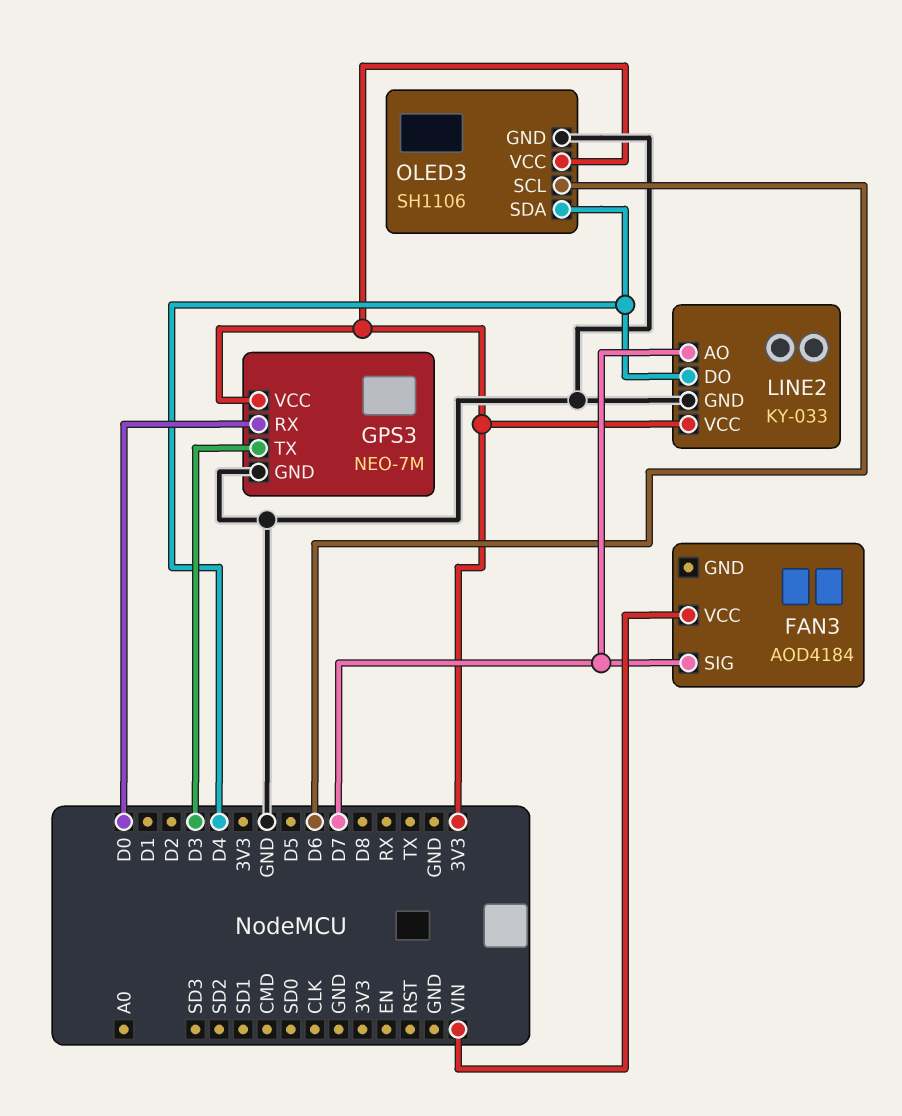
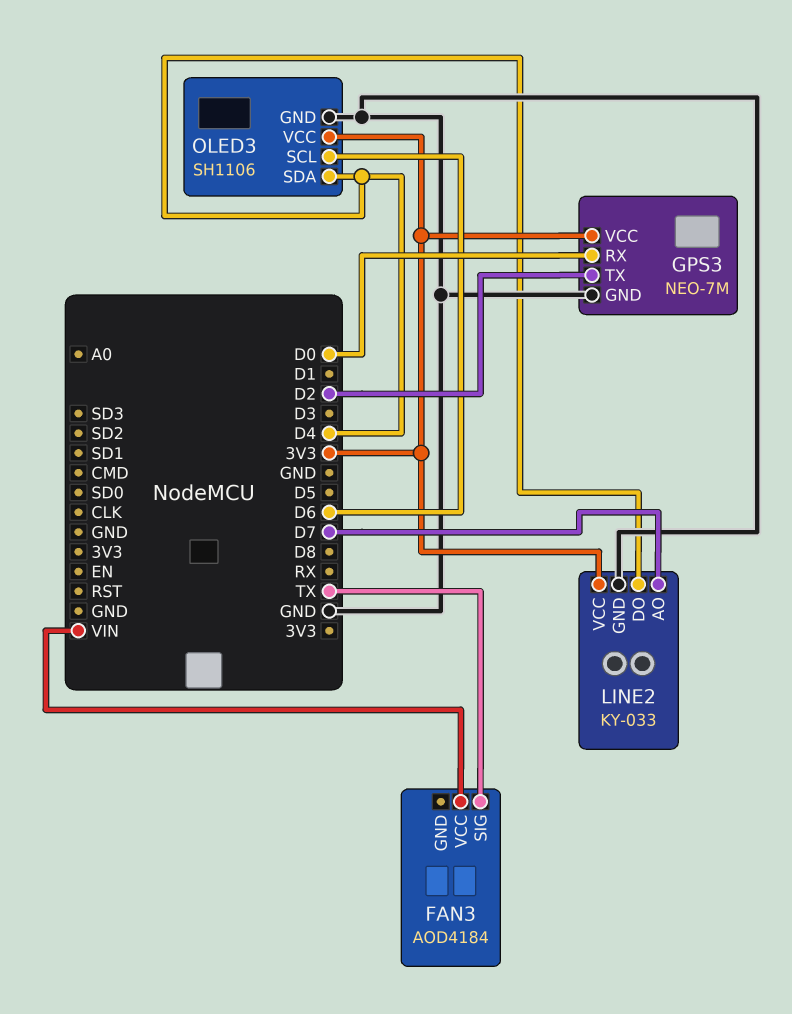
FAN3 pin SIG: D7 -> TX
GPS3 pin TX: D3 -> D2

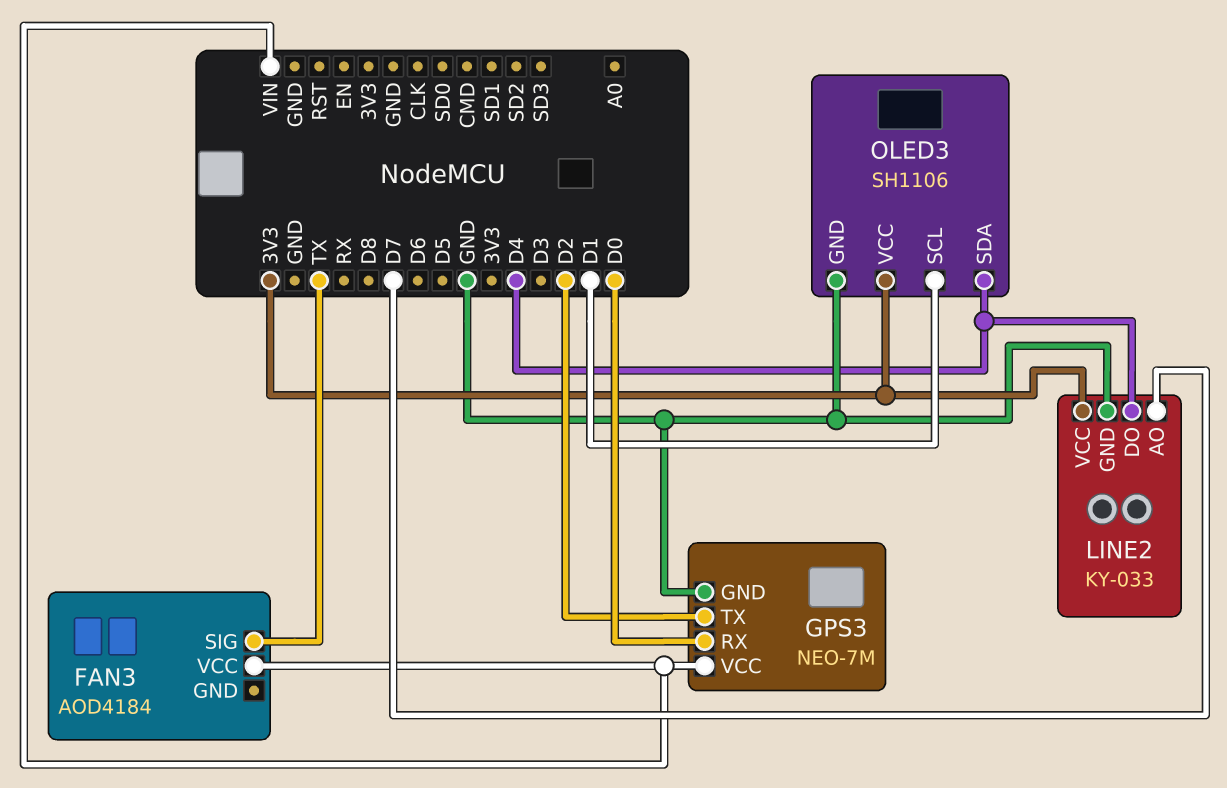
GPS3 pin VCC: 3V3 -> VIN
OLED3 pin SCL: D6 -> D1

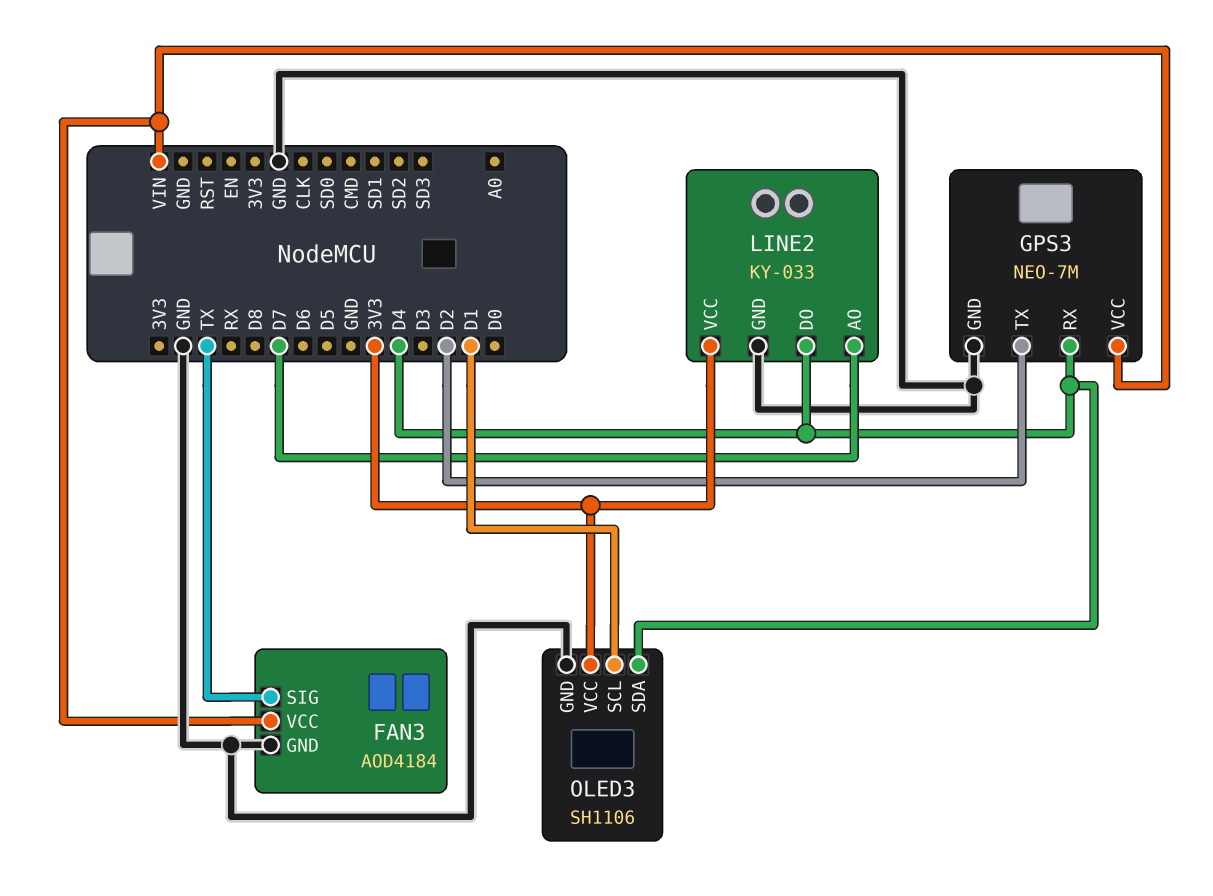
FAN3 pin GND: none -> GND
GPS3 pin RX: D0 -> D4

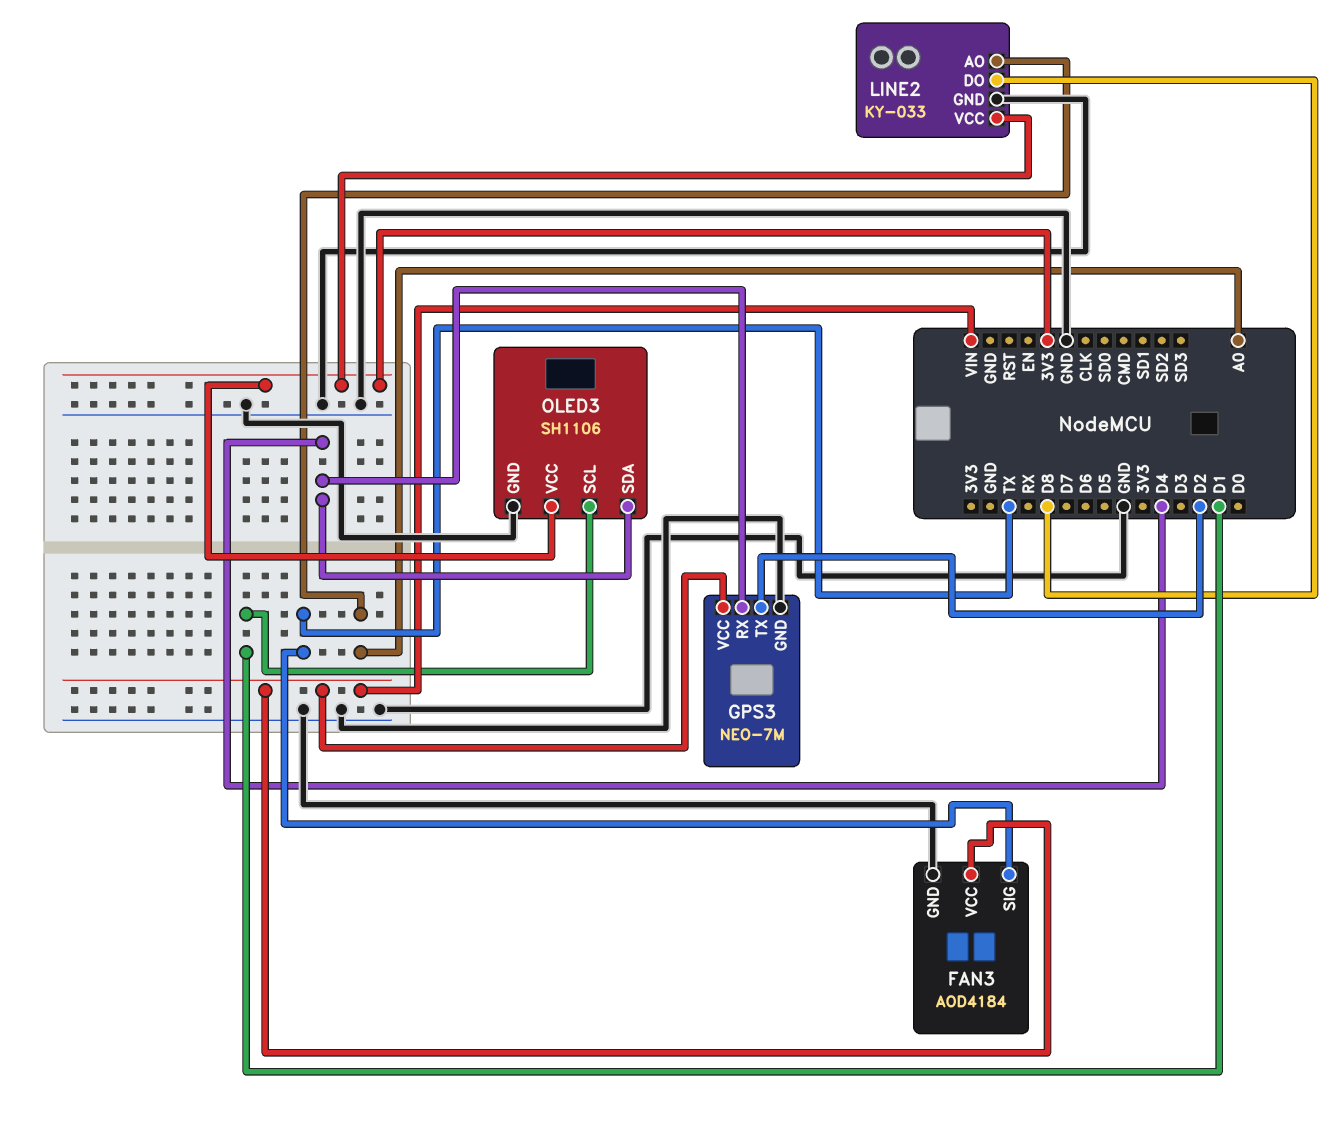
LINE2 pin AO: D7 -> A0
LINE2 pin DO: D4 -> D8

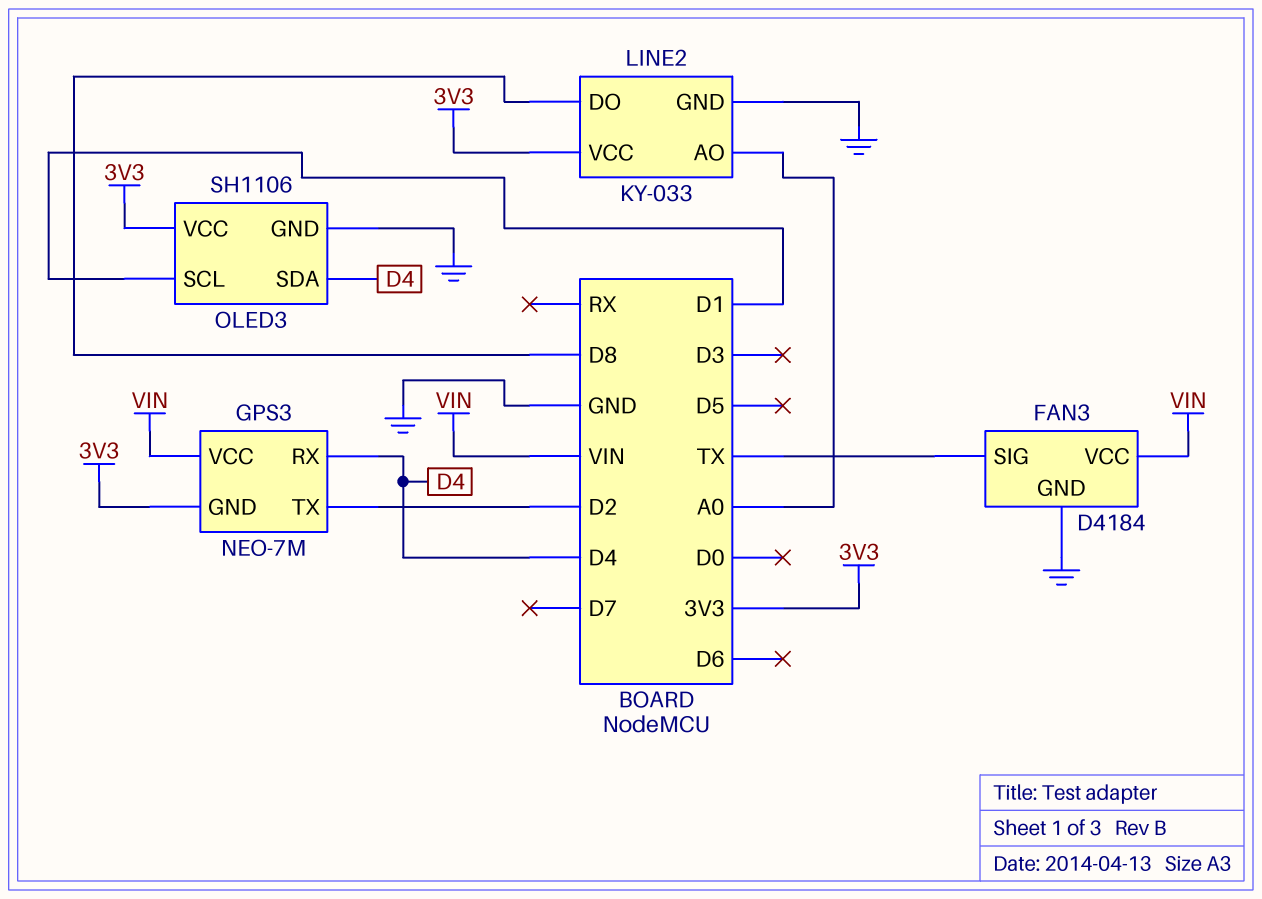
FAN3: AOD4184 -> D4184
GPS3 pin GND: GND -> 3V3

